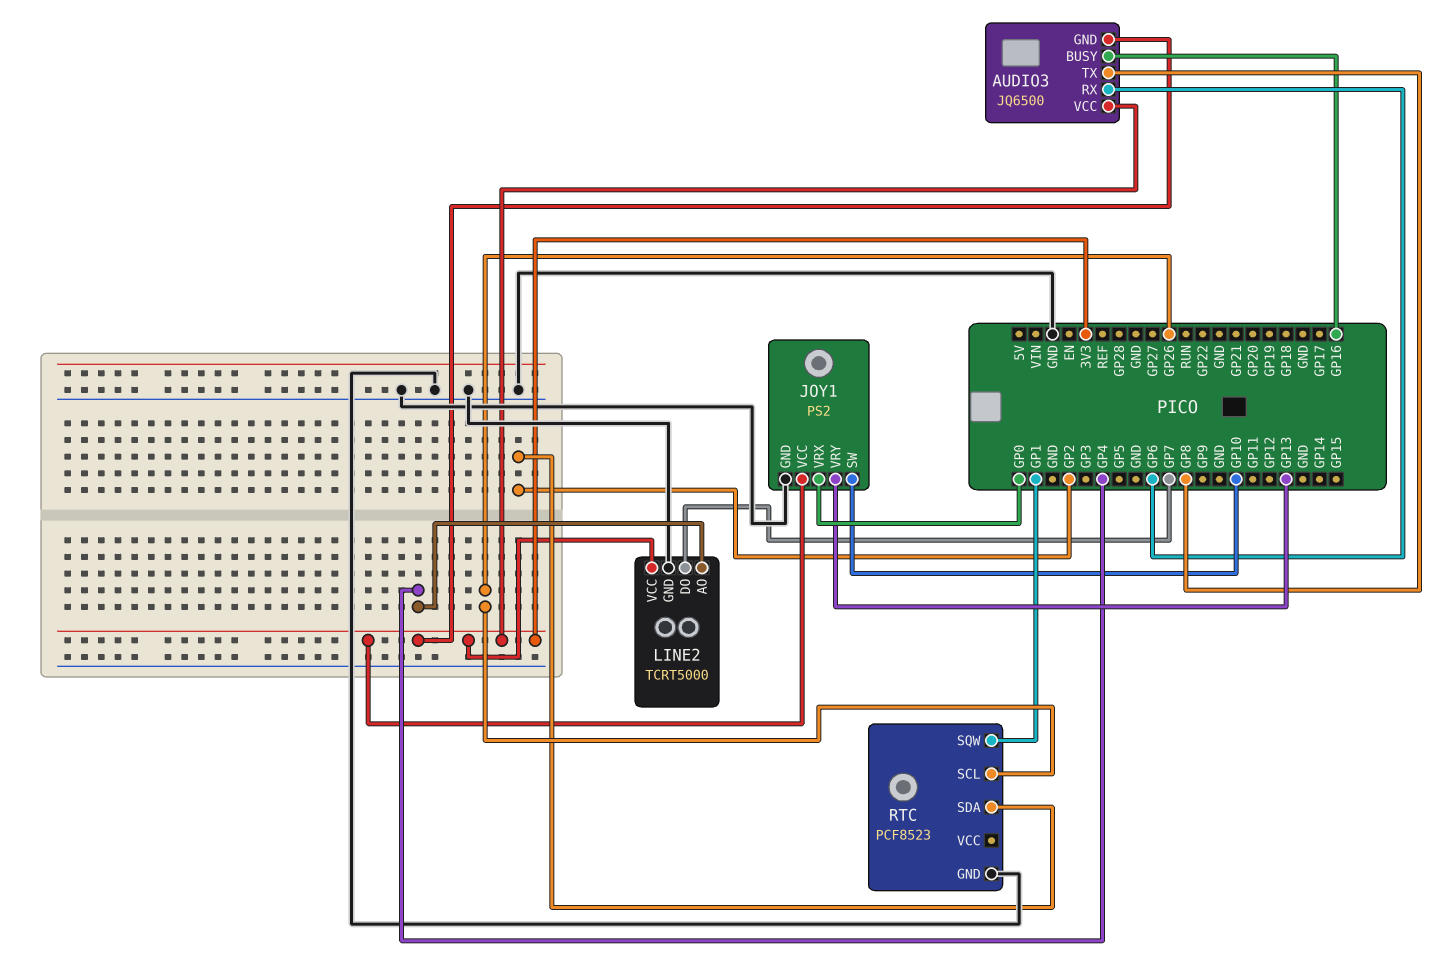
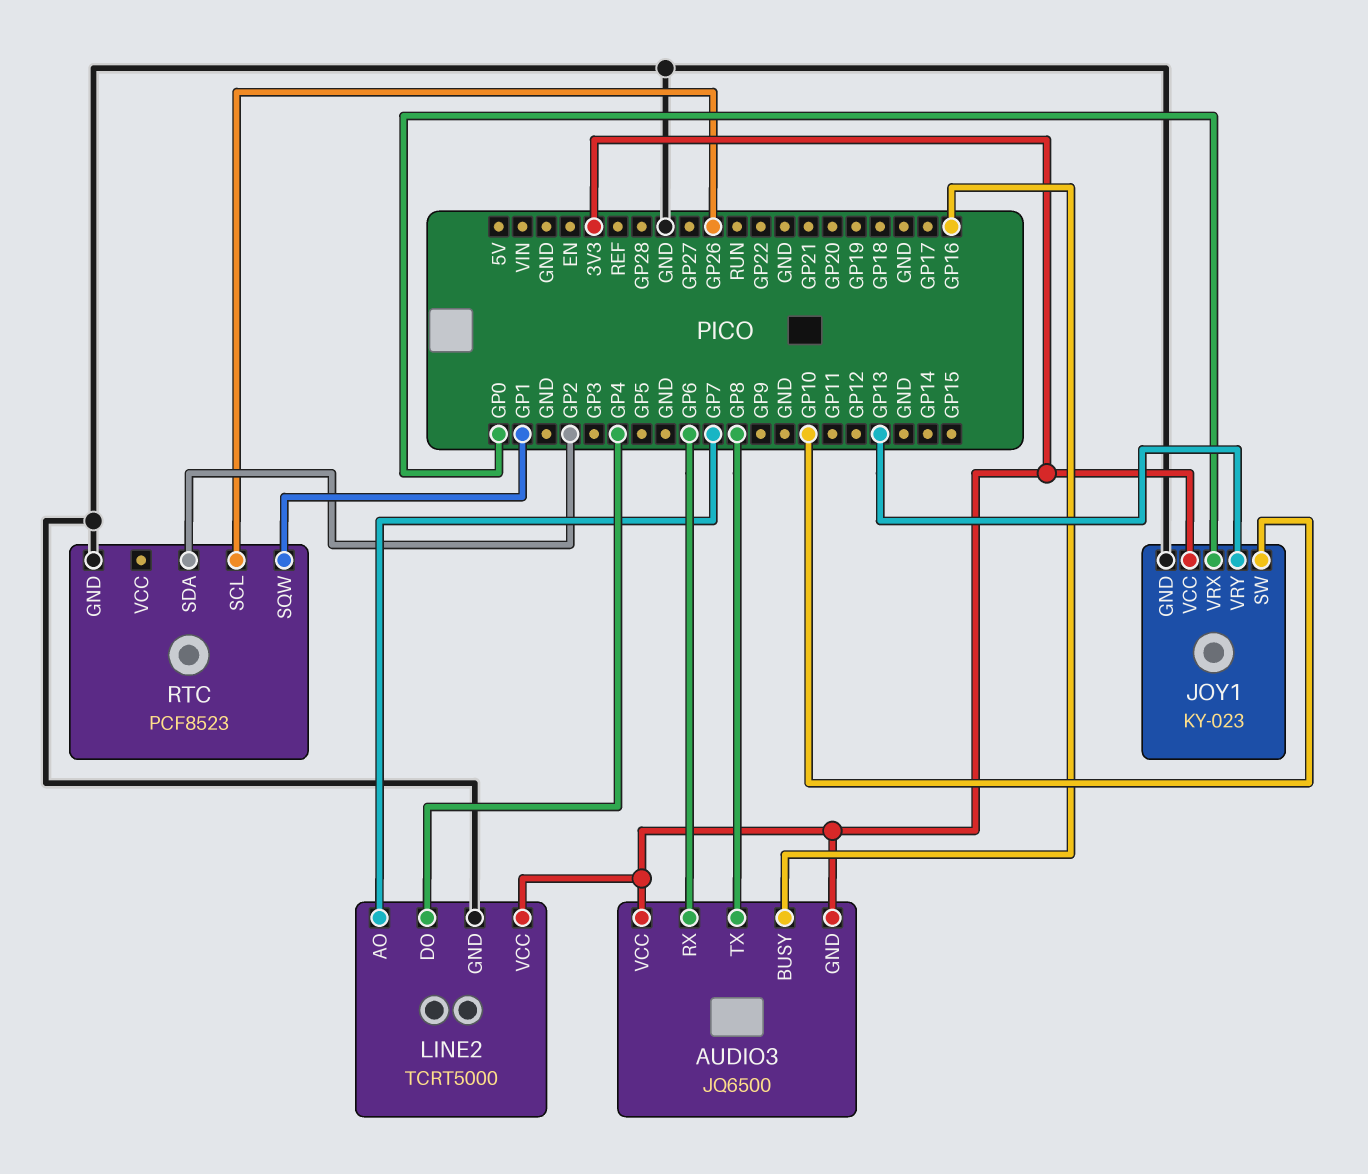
JOY1: PS2 -> KY-023
LINE2 pin AO: GP4 -> GP7
LINE2 pin DO: GP7 -> GP4

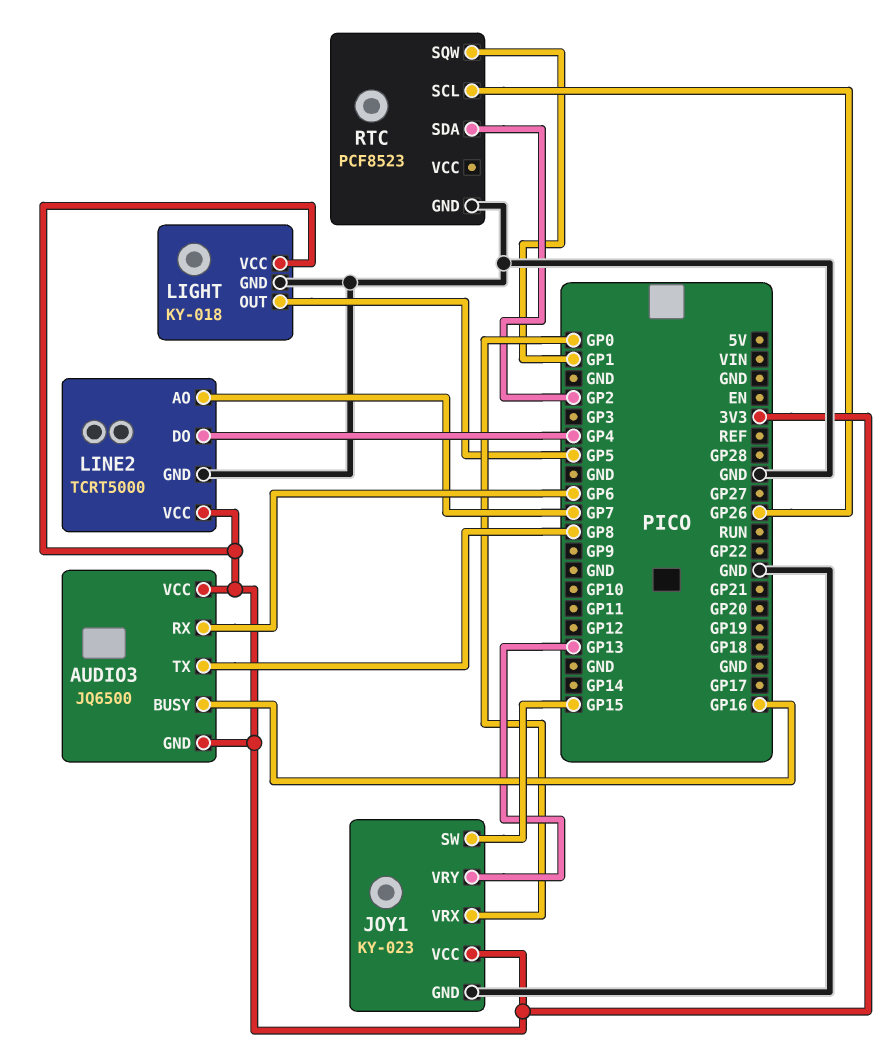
JOY1 pin SW: GP10 -> GP15
LIGHT: none -> KY-018
LIGHT pin GND: none -> GND
LIGHT pin OUT: none -> GP5
LIGHT pin VCC: none -> 3V3

